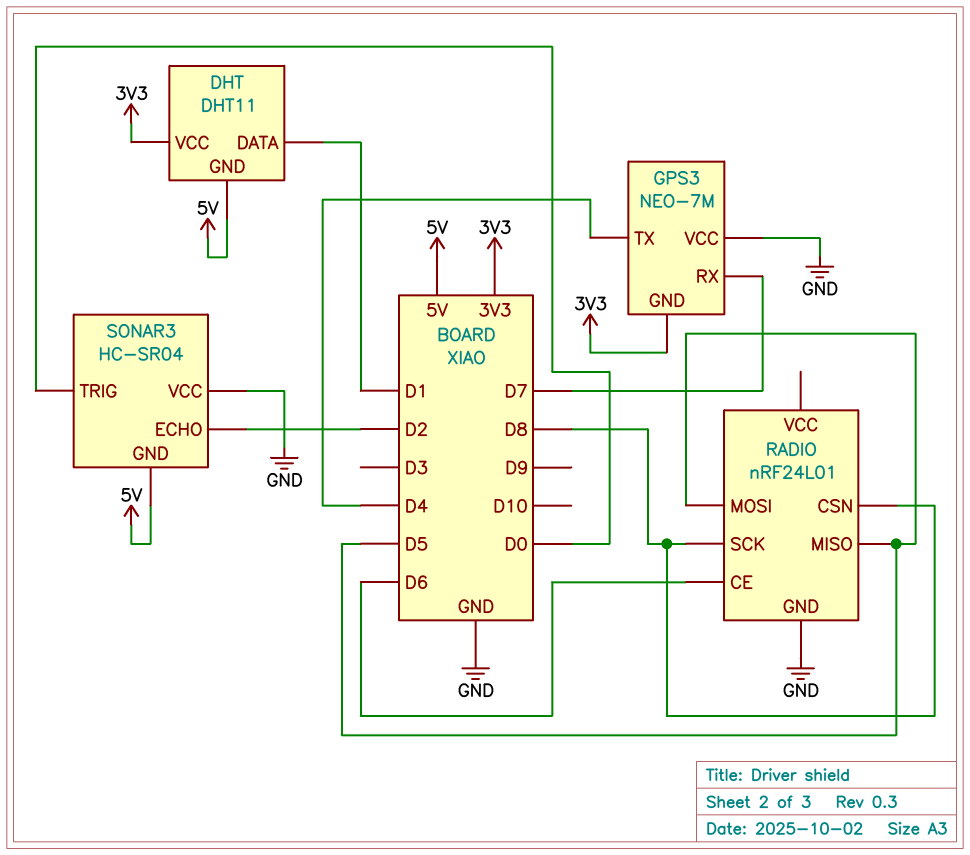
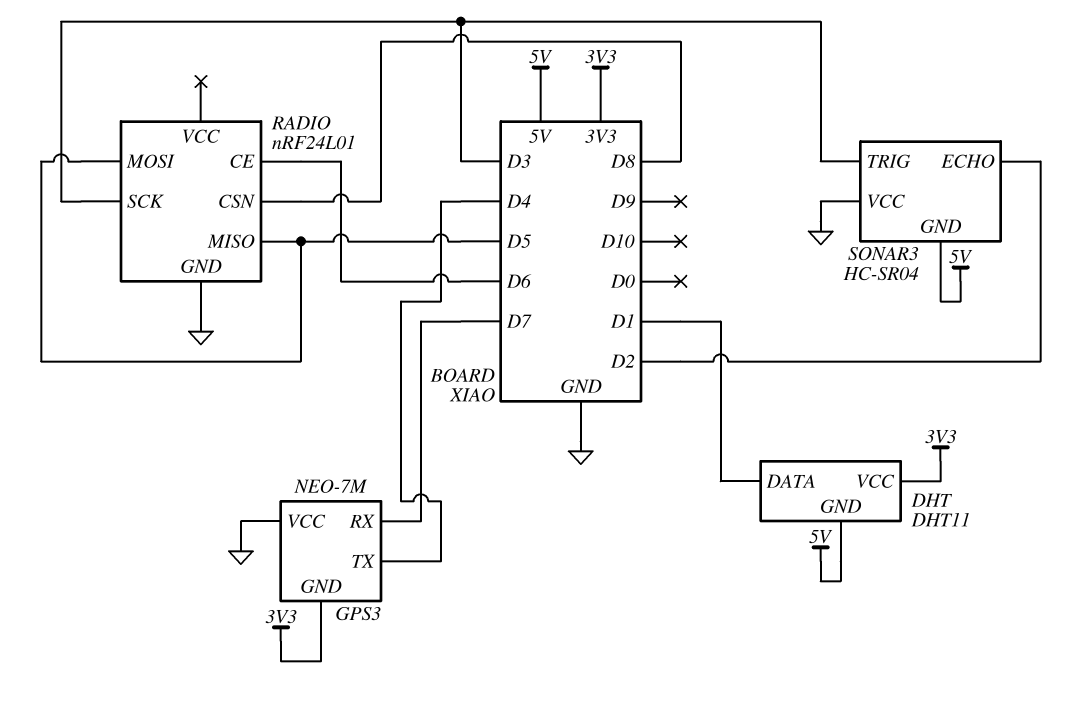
RADIO pin SCK: D8 -> D3
SONAR3 pin TRIG: D0 -> D3

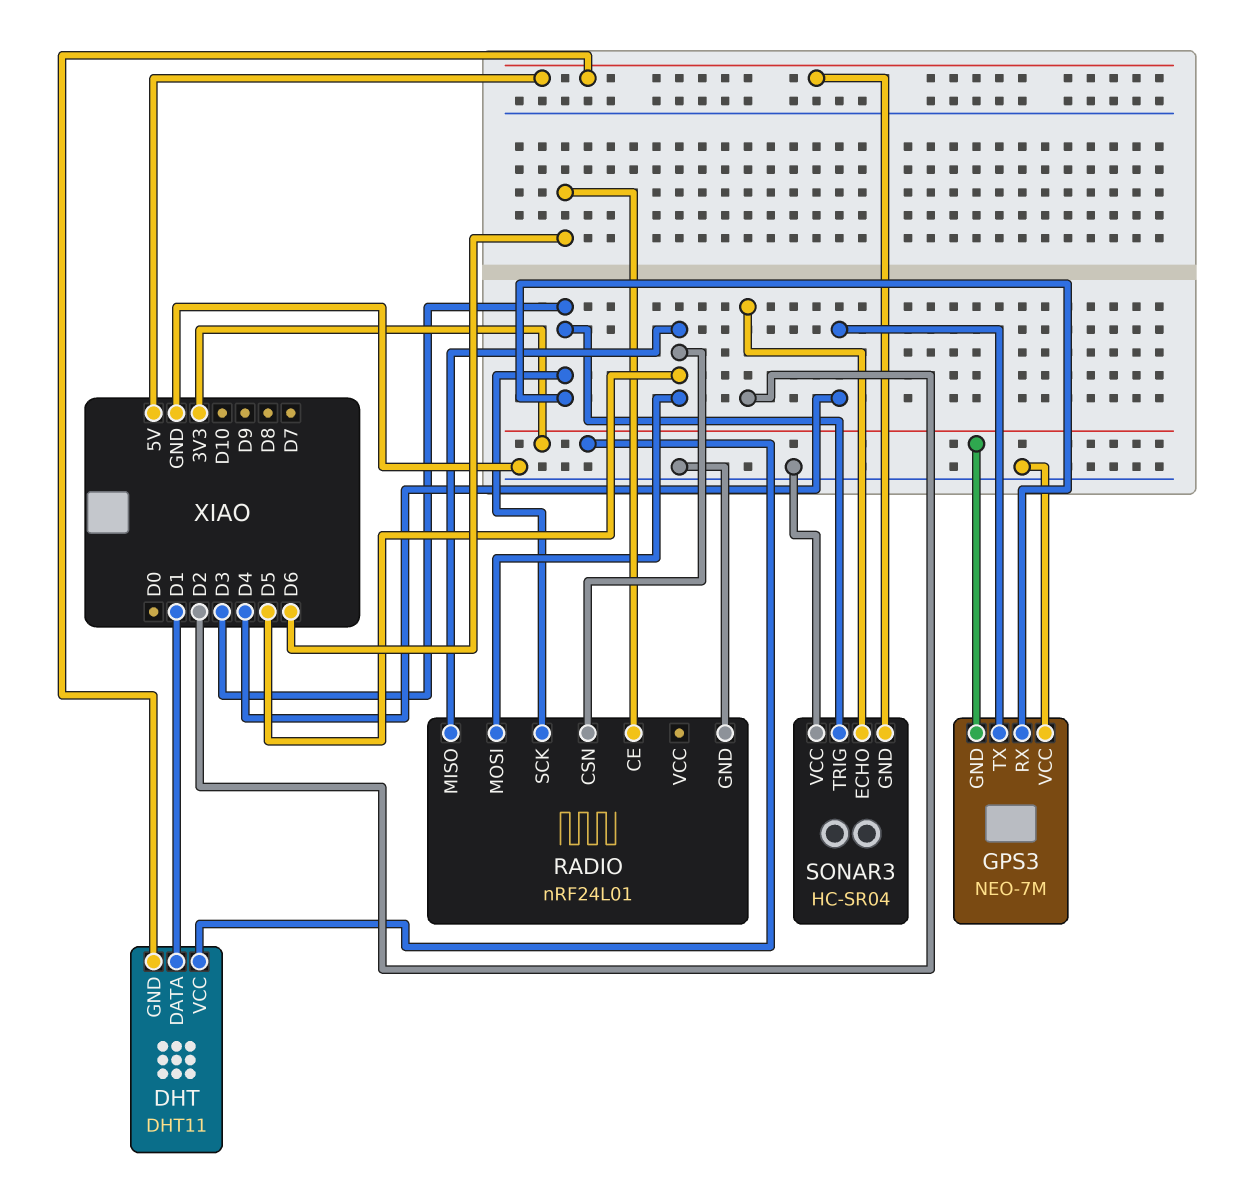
GPS3 pin RX: D7 -> D3
RADIO pin CSN: D8 -> D5

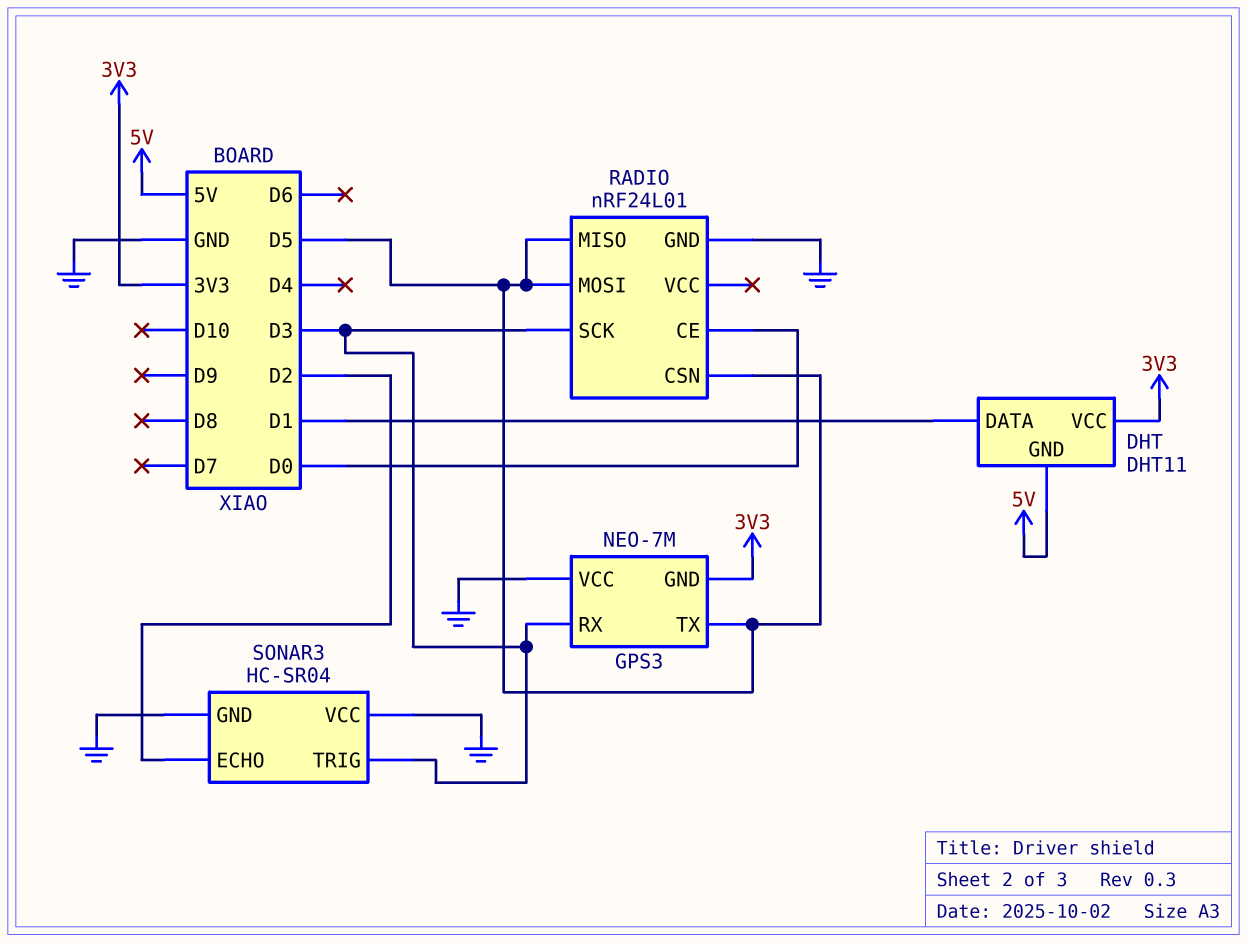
GPS3 pin TX: D4 -> D5
RADIO pin CE: D6 -> D0
SONAR3 pin GND: 5V -> GND

